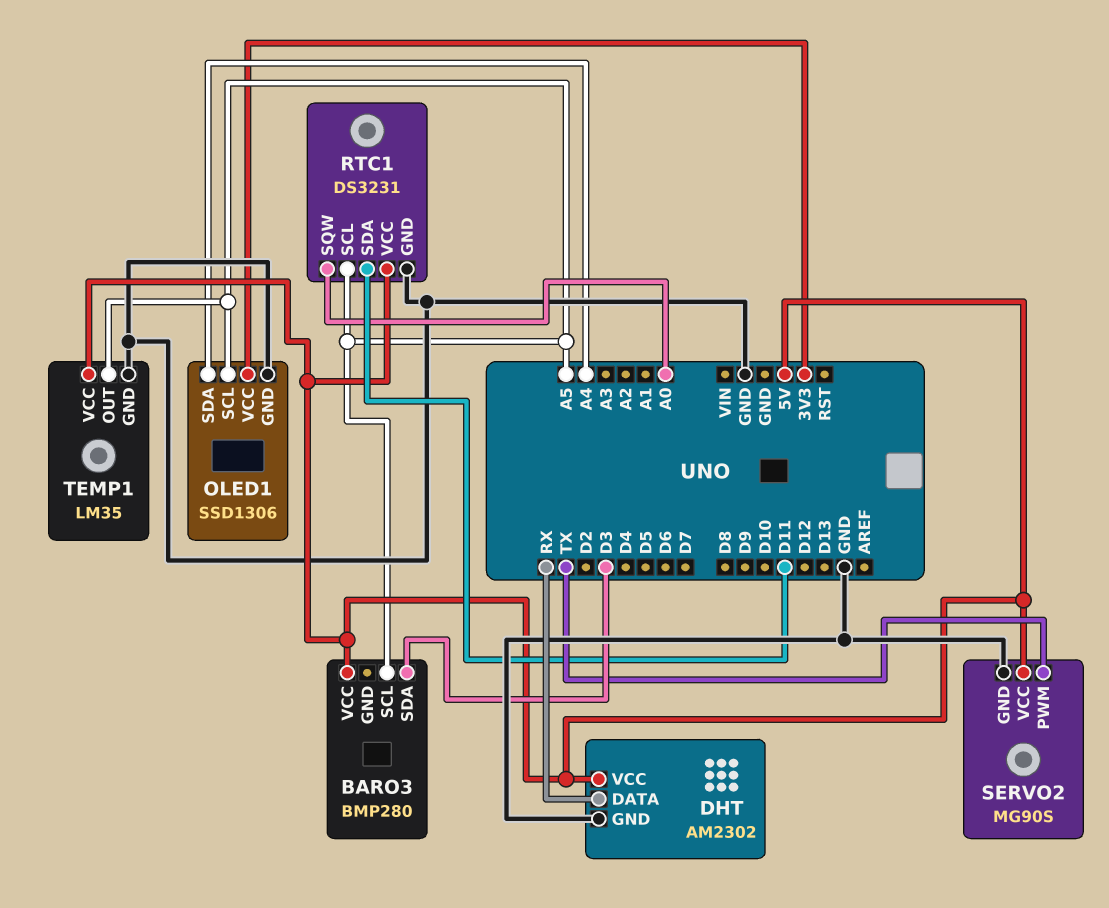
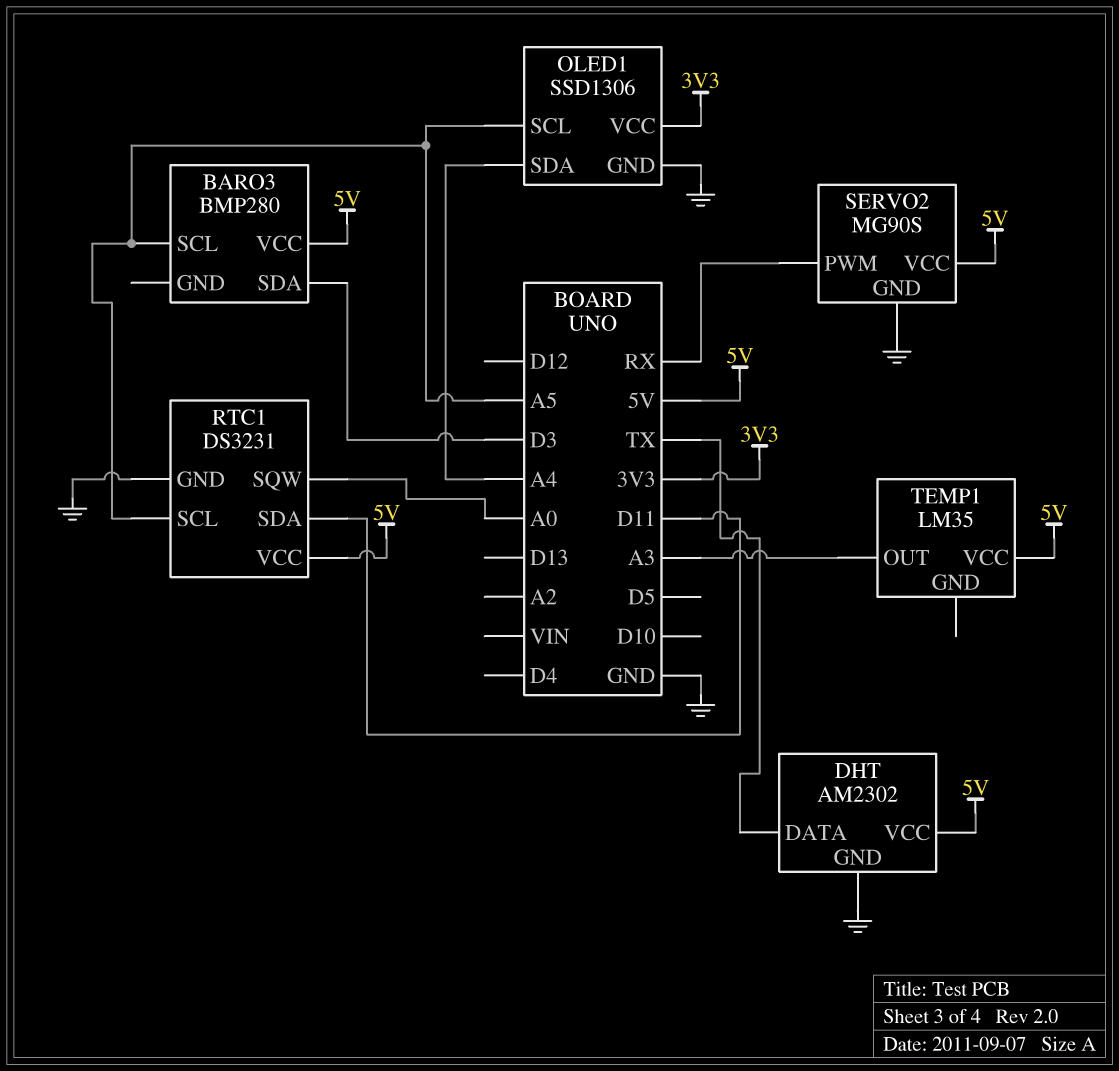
DHT pin DATA: RX -> TX
SERVO2 pin PWM: TX -> RX
TEMP1 pin GND: GND -> none
TEMP1 pin OUT: A5 -> A3

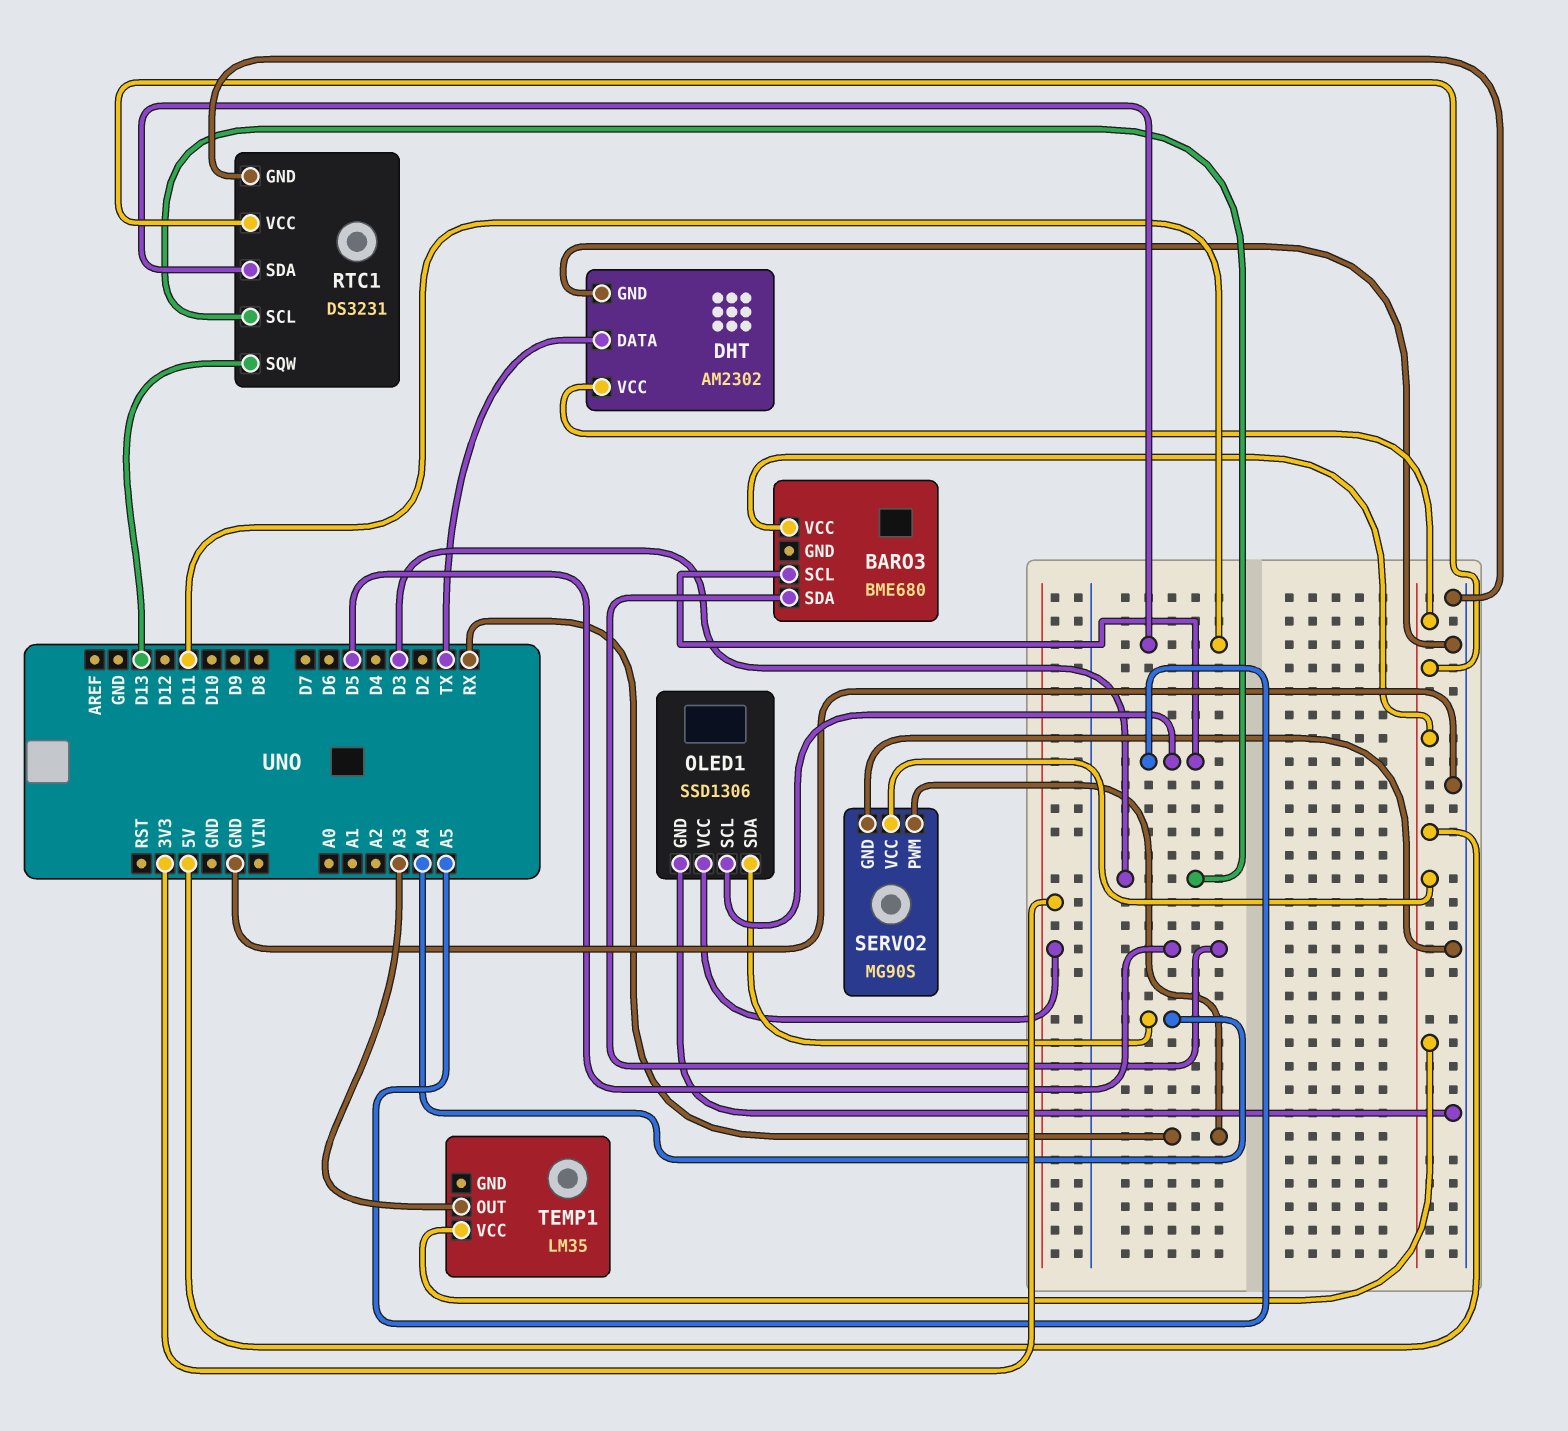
BARO3: BMP280 -> BME680
BARO3 pin SDA: D3 -> D5
RTC1 pin SCL: A5 -> D3
RTC1 pin SQW: A0 -> D13

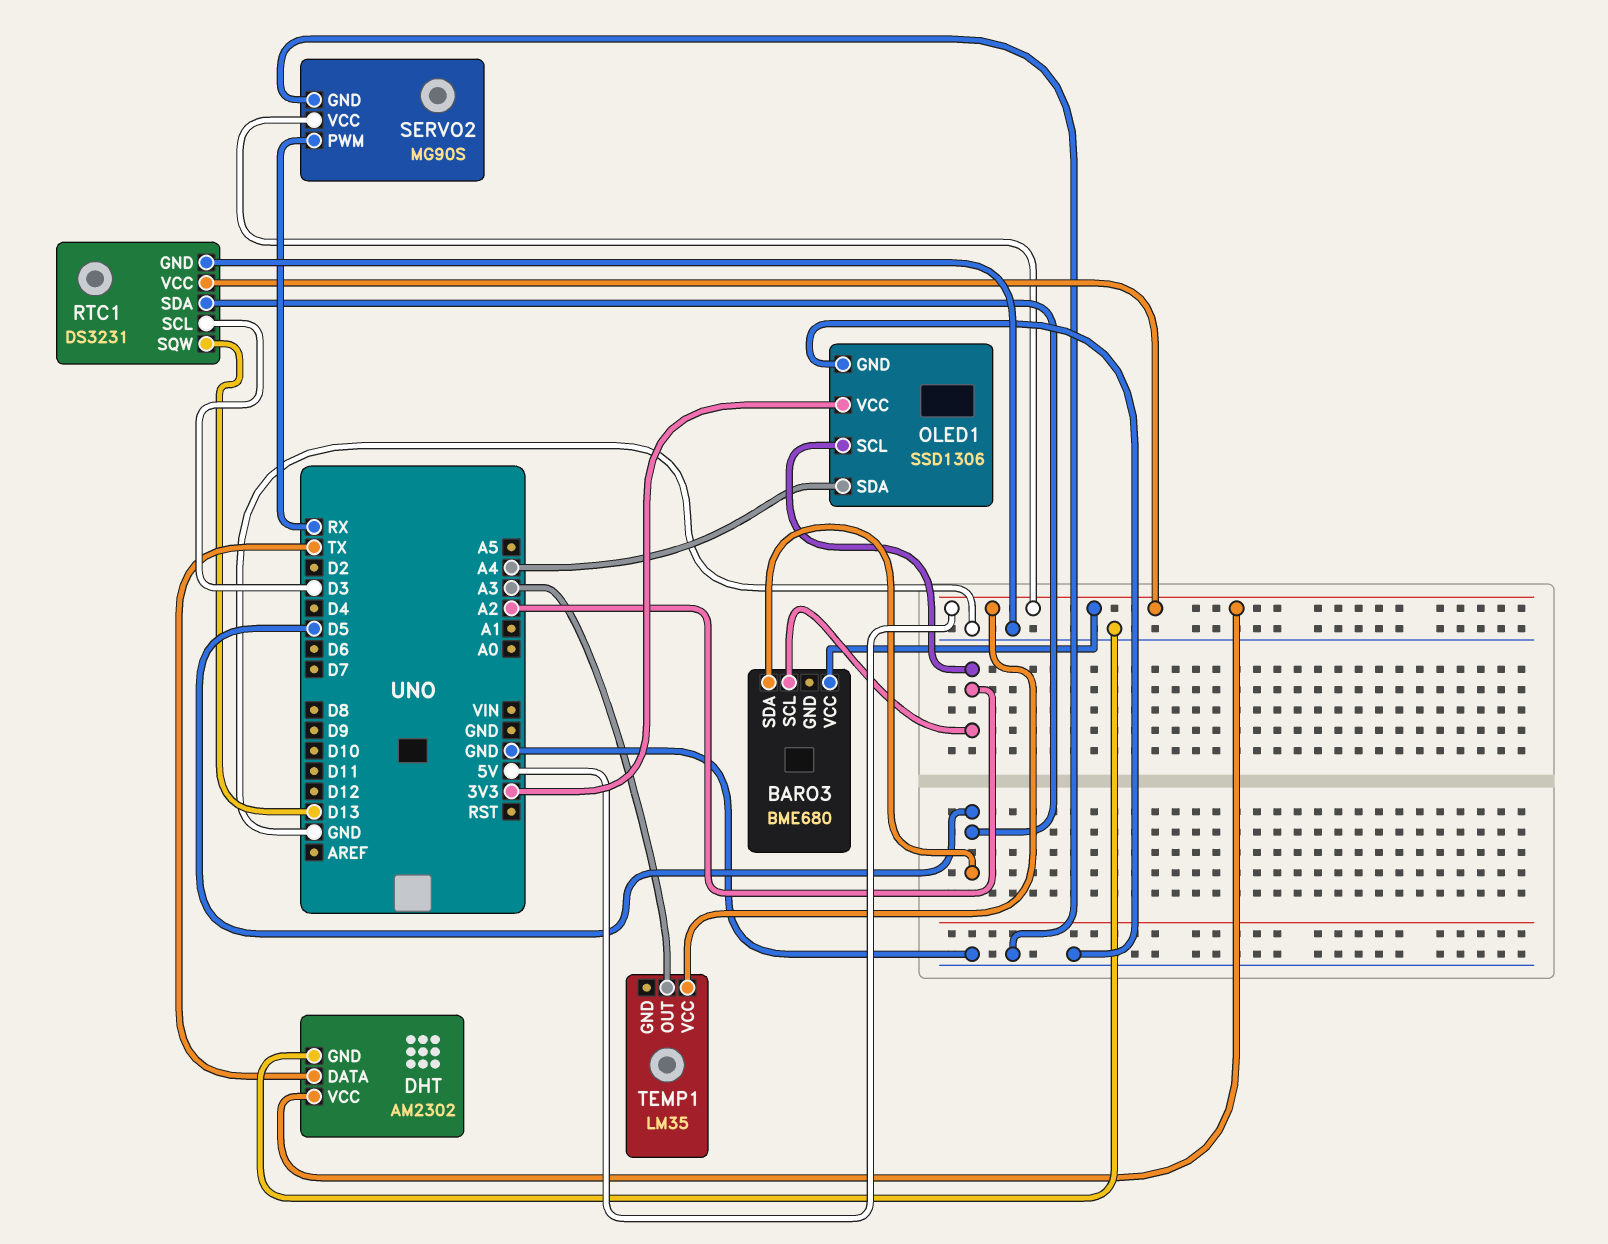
BARO3 pin SCL: A5 -> A2
OLED1 pin SCL: A5 -> A2
RTC1 pin SDA: D11 -> D5

